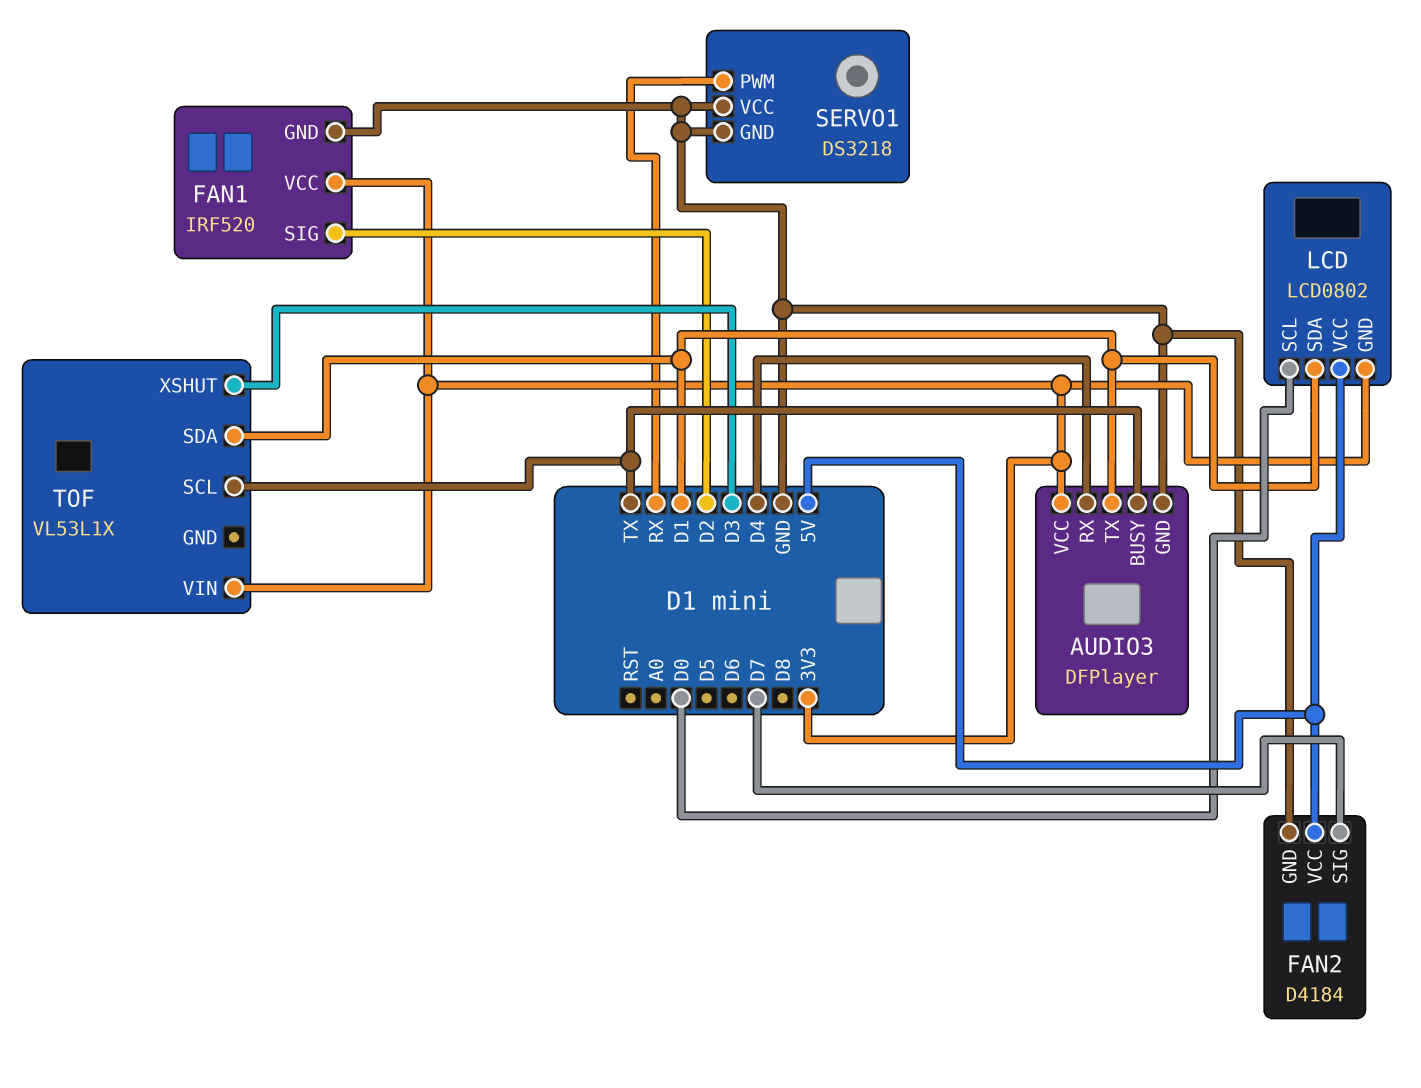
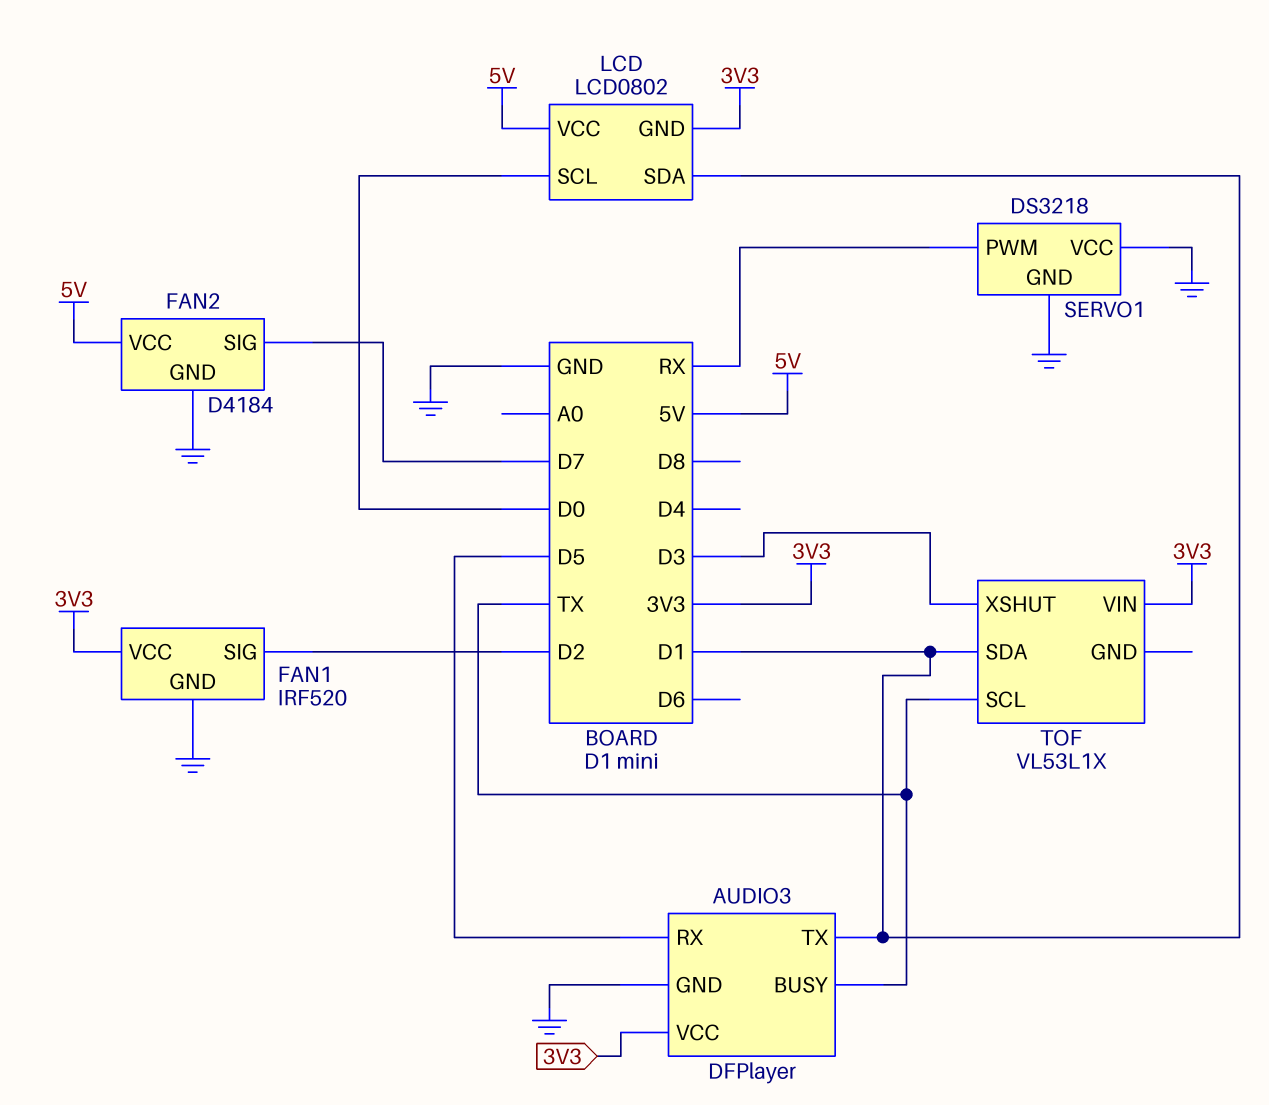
AUDIO3 pin RX: D4 -> D5

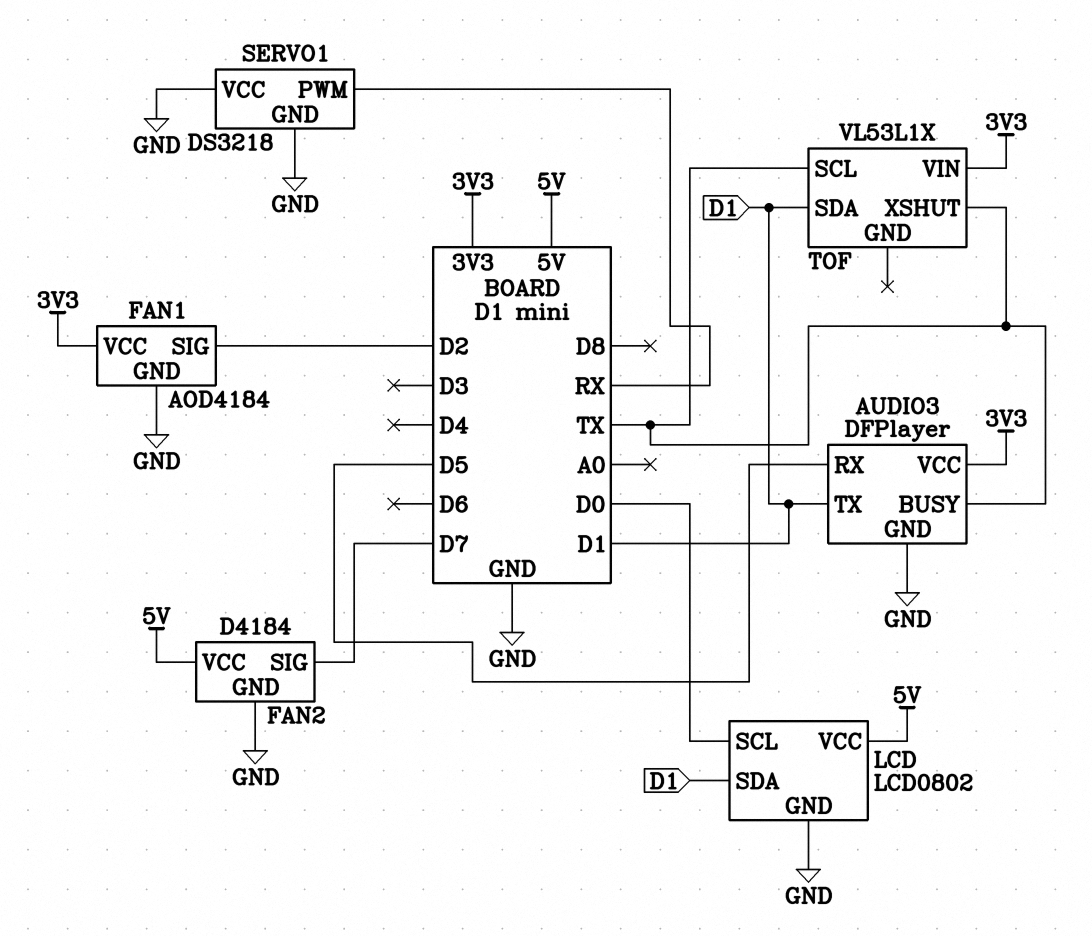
FAN1: IRF520 -> AOD4184
LCD pin GND: 3V3 -> GND
TOF pin XSHUT: D3 -> TX

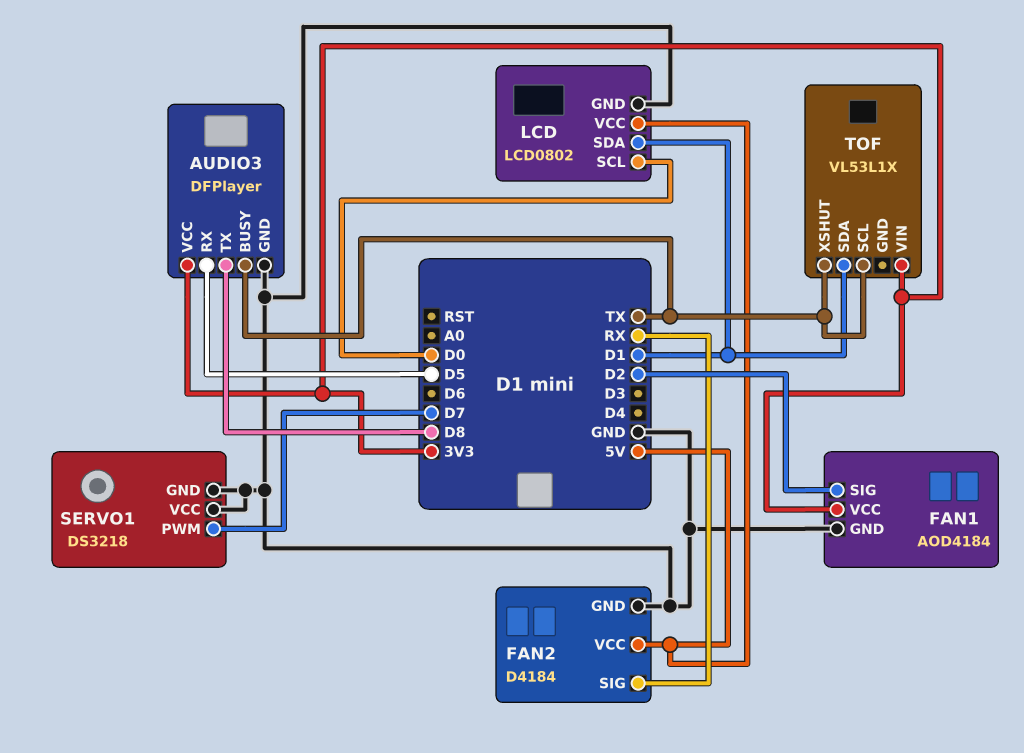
AUDIO3 pin TX: D1 -> D8
FAN2 pin SIG: D7 -> RX
SERVO1 pin PWM: RX -> D7

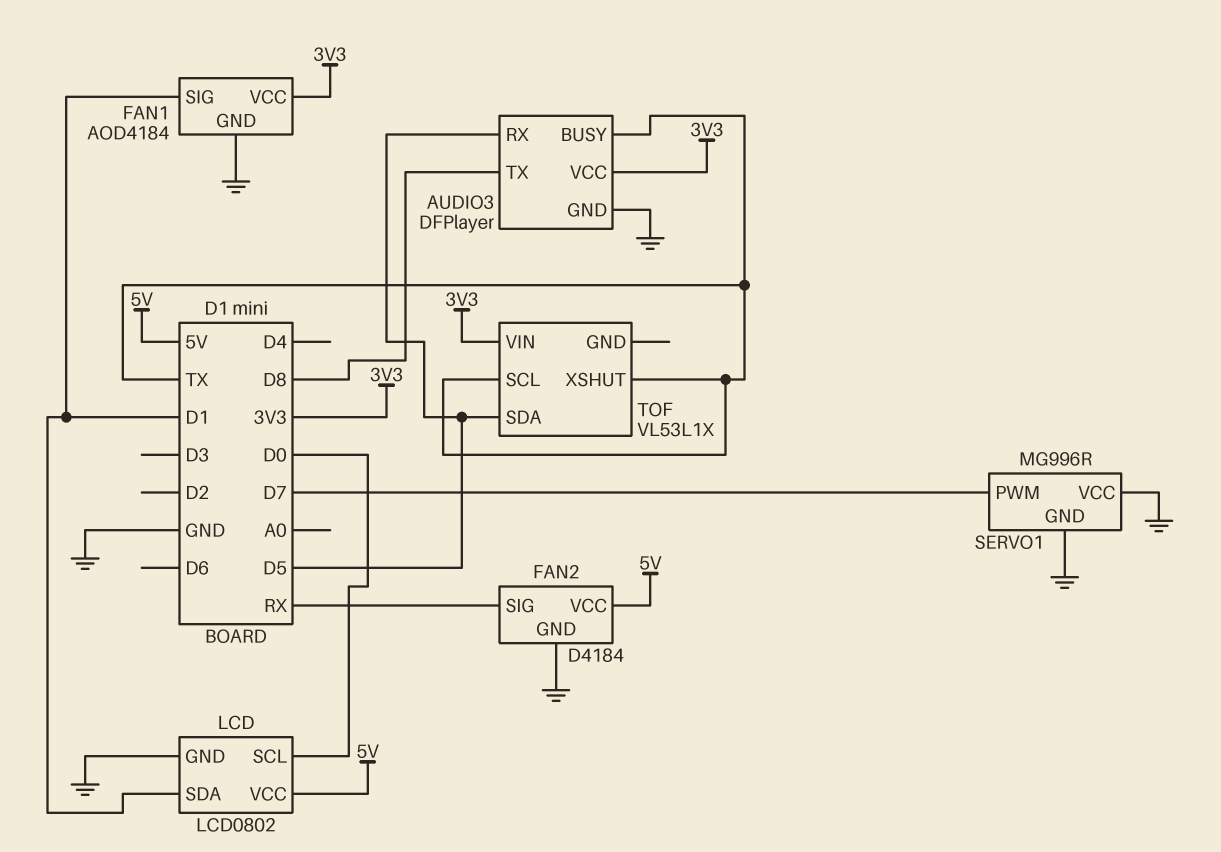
FAN1 pin SIG: D2 -> D1
SERVO1: DS3218 -> MG996R
TOF pin SDA: D1 -> D5

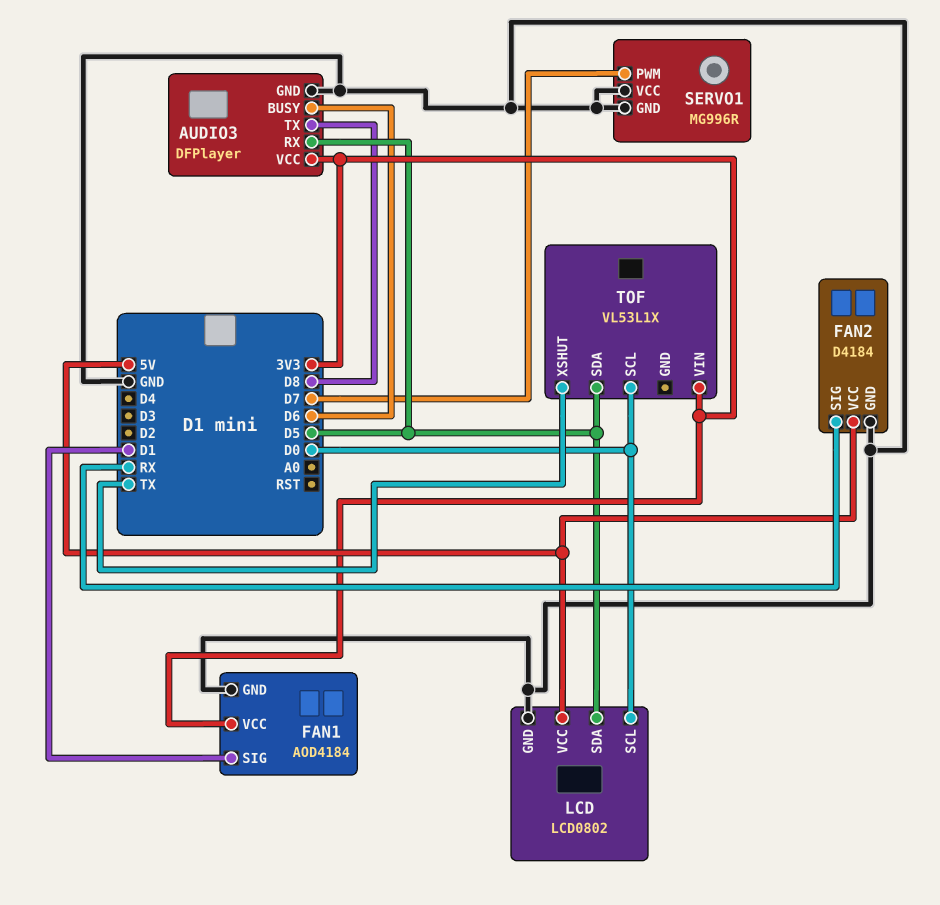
AUDIO3 pin BUSY: TX -> D6
LCD pin SDA: D1 -> D5
TOF pin SCL: TX -> D0

